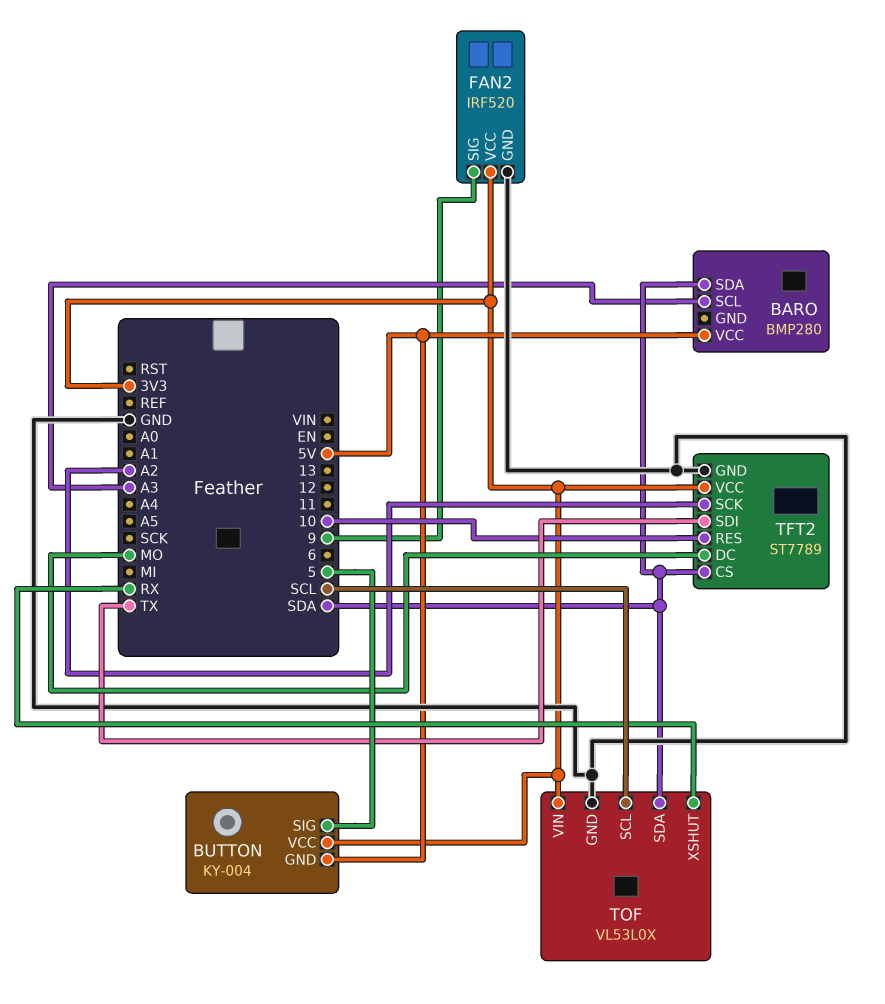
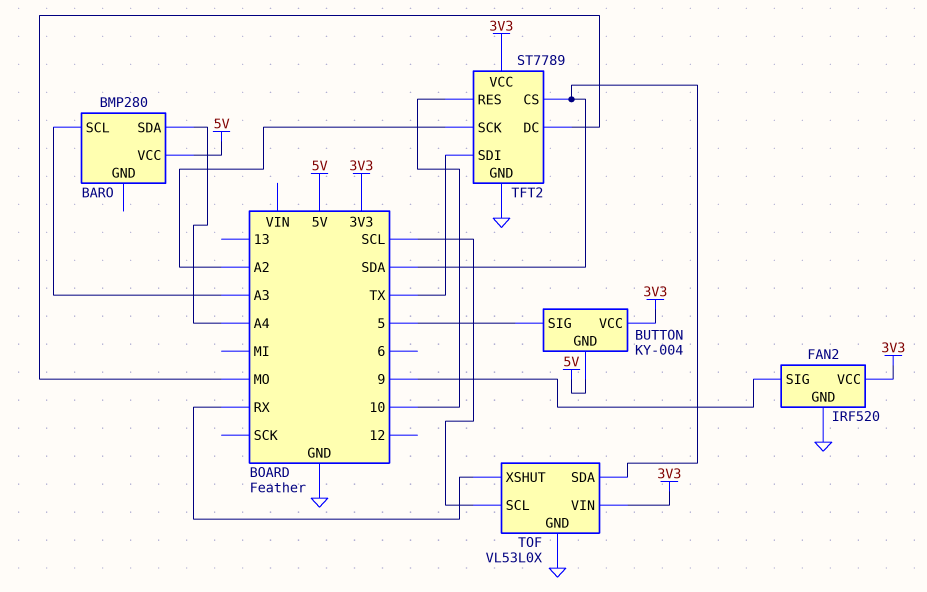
BARO pin SDA: SDA -> A4

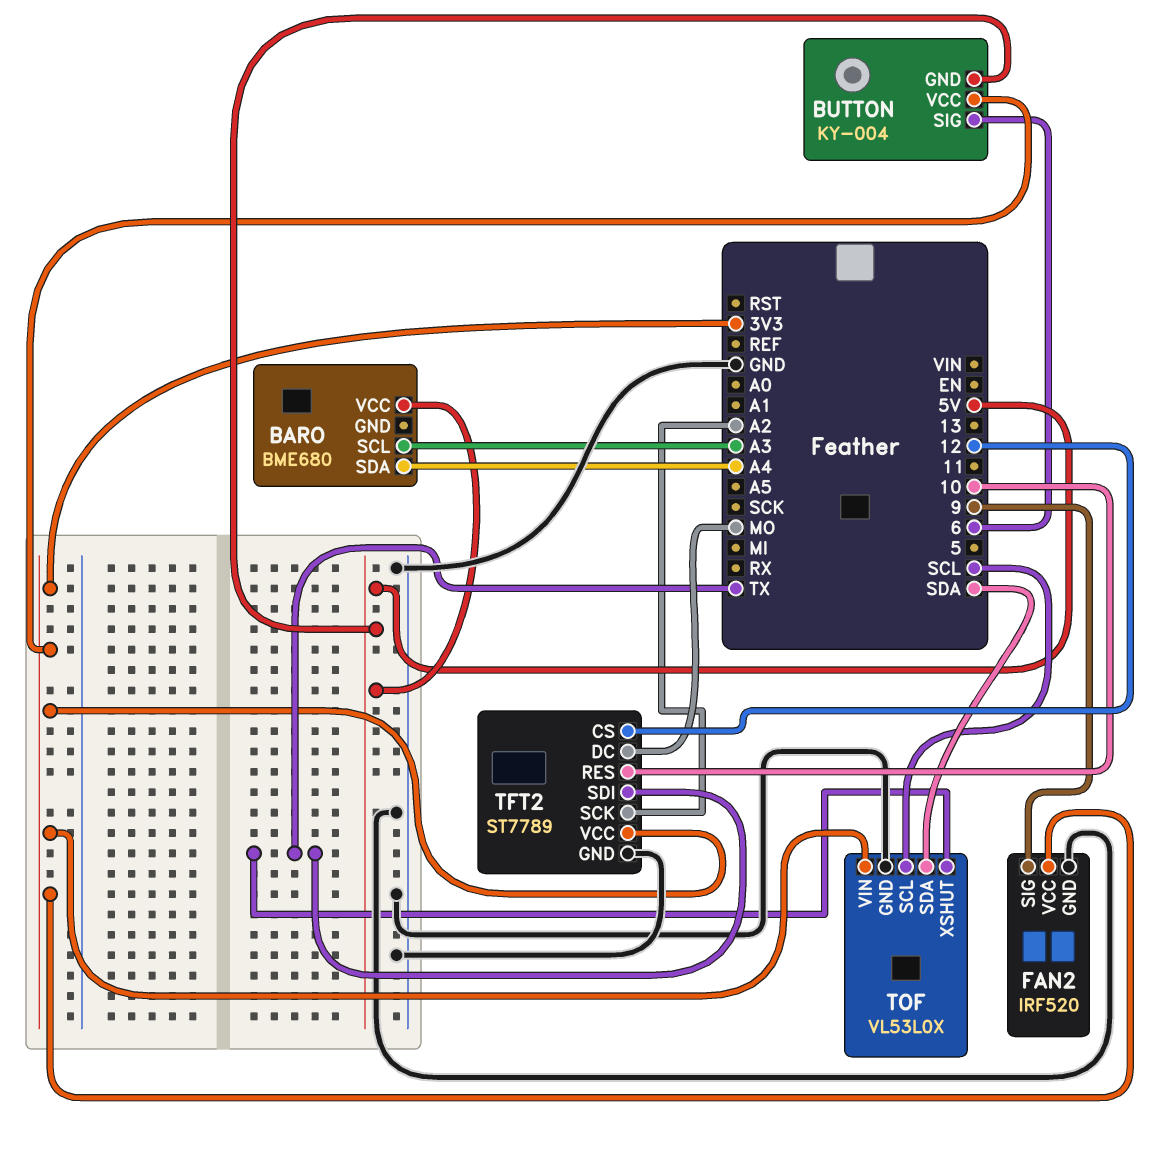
BARO: BMP280 -> BME680
BUTTON pin SIG: 5 -> 6
TFT2 pin CS: SDA -> 12
TOF pin XSHUT: RX -> TX

